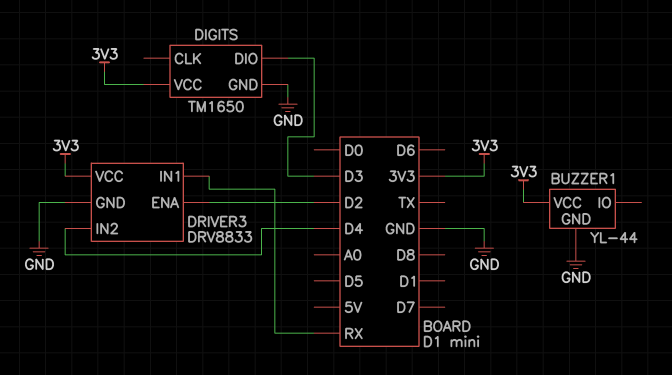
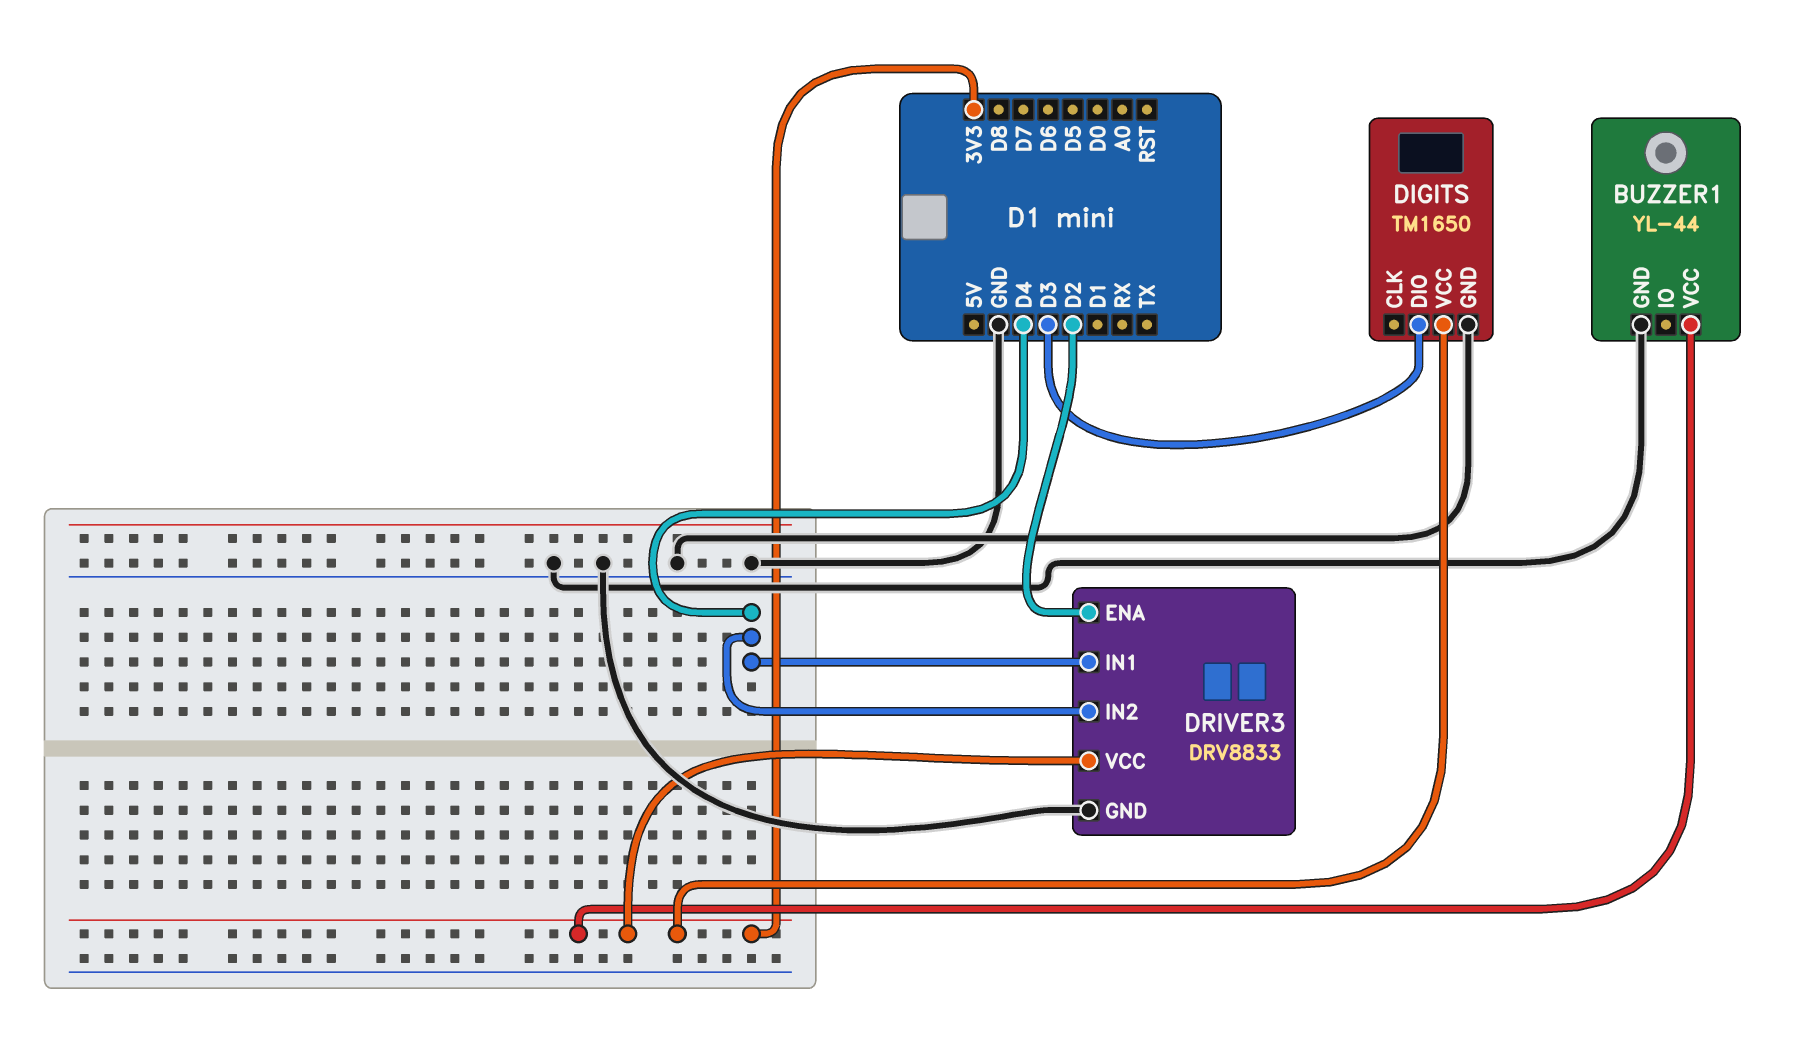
DRIVER3 pin IN1: RX -> D4

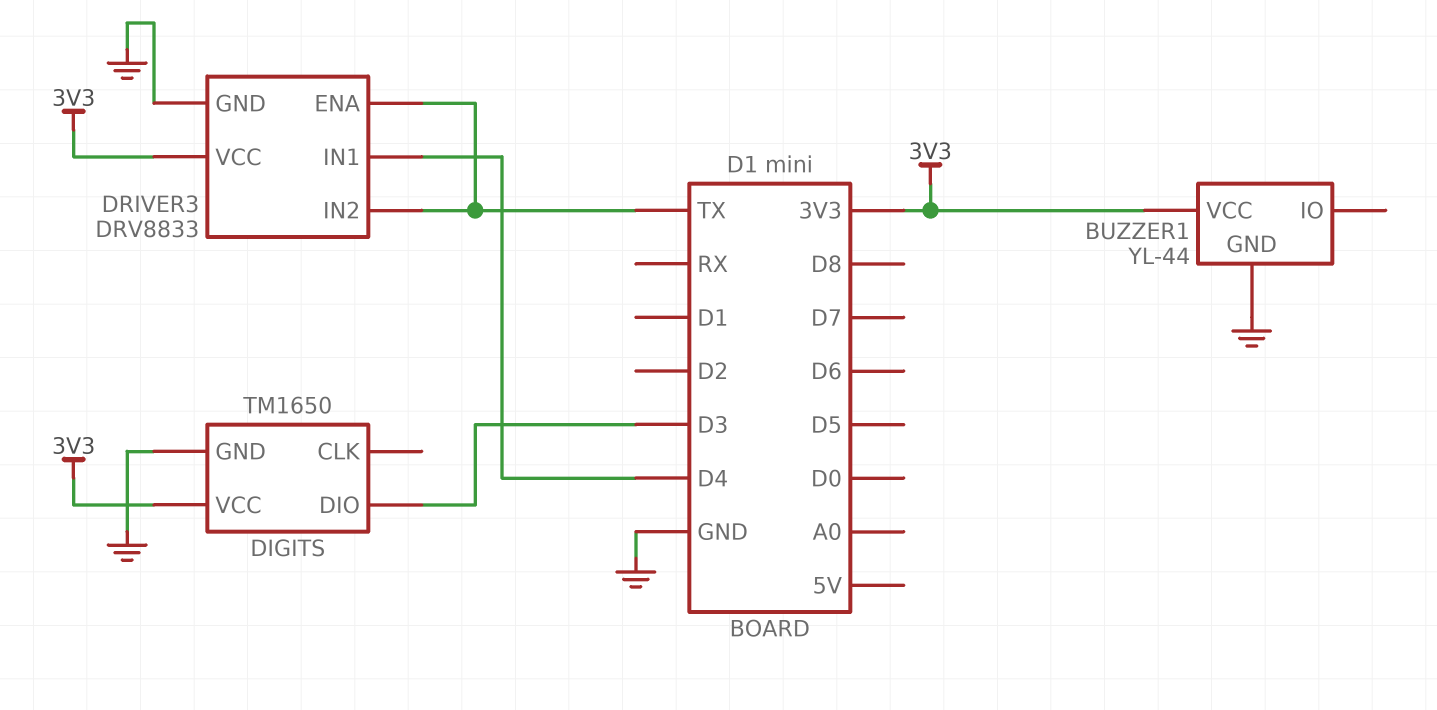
DRIVER3 pin ENA: D2 -> TX
DRIVER3 pin IN2: D4 -> TX

